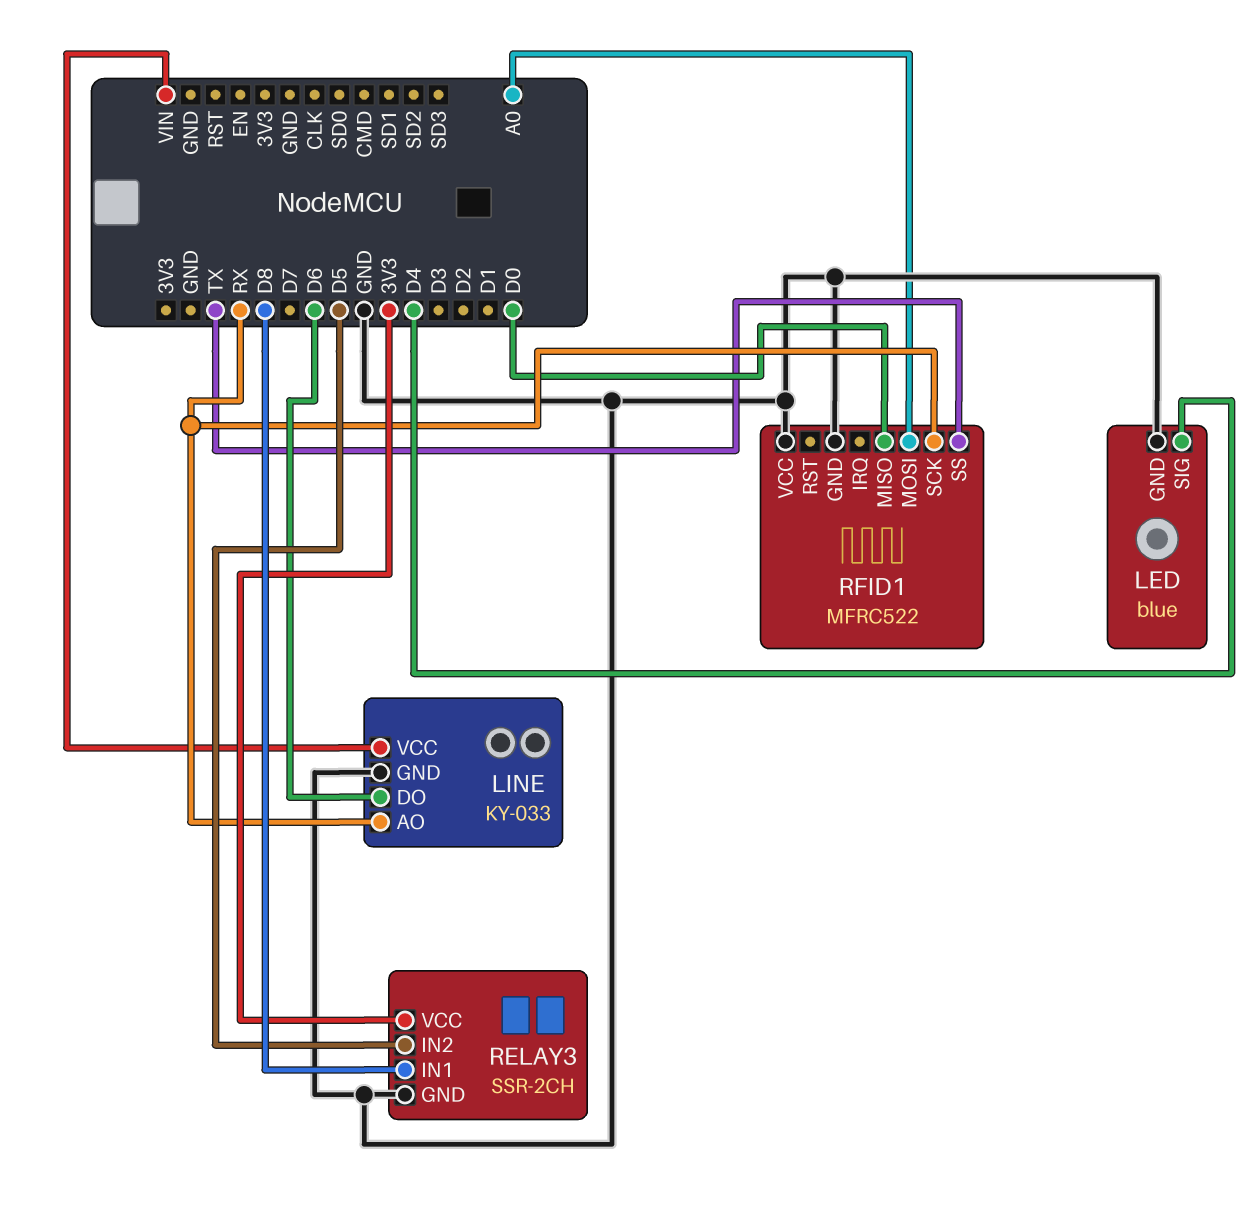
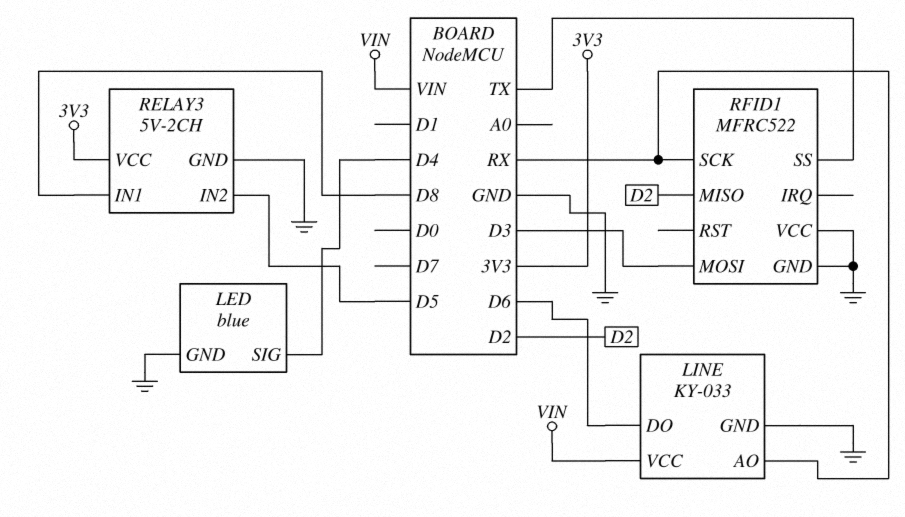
RELAY3: SSR-2CH -> 5V-2CH
RFID1 pin MISO: D0 -> D2
RFID1 pin MOSI: A0 -> D3

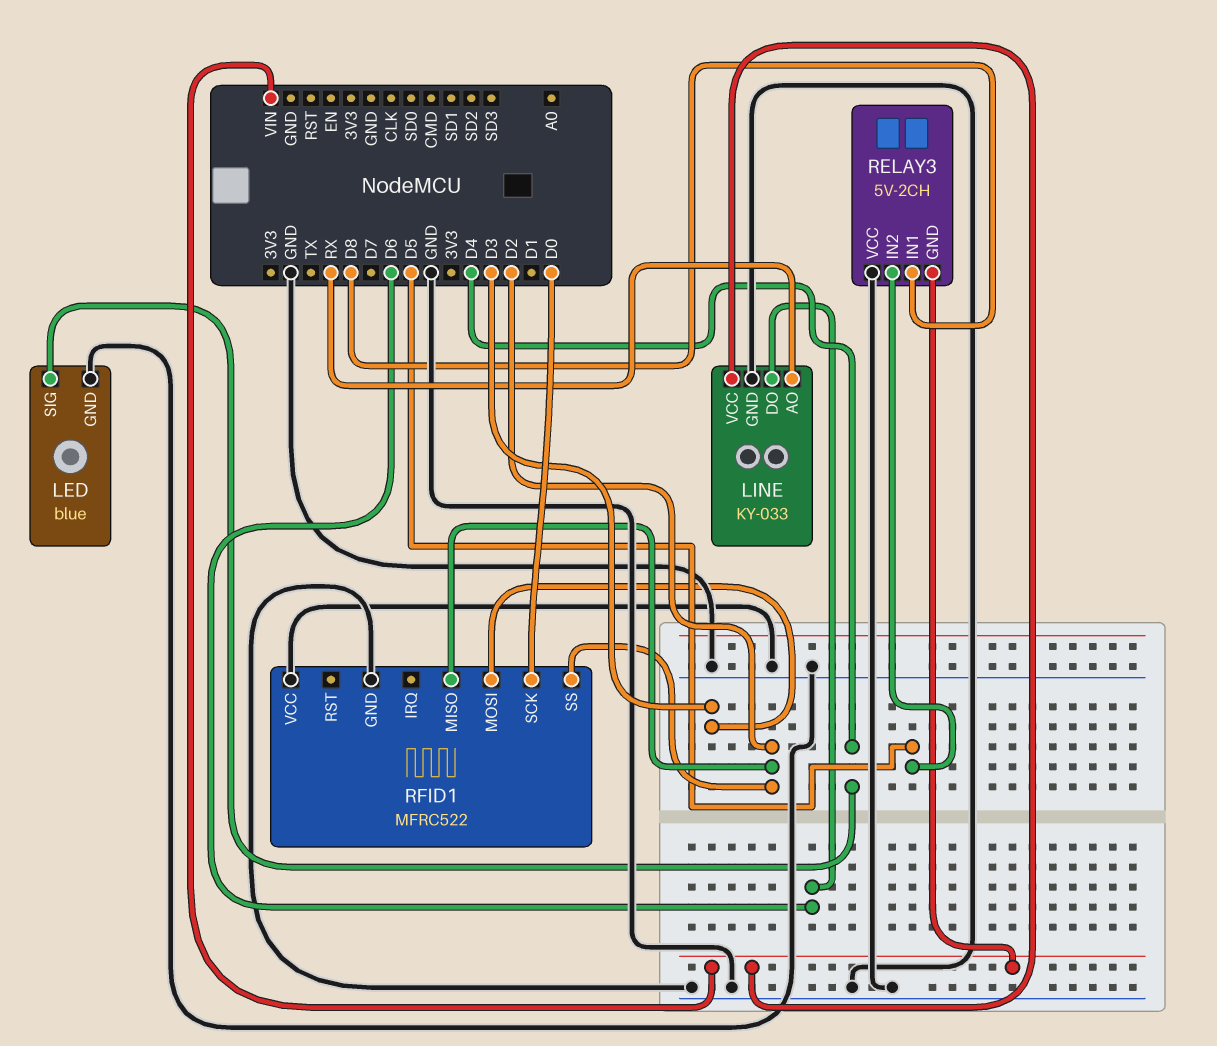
RELAY3 pin GND: GND -> VIN
RELAY3 pin VCC: 3V3 -> GND
RFID1 pin SCK: RX -> D0
RFID1 pin SS: TX -> D2

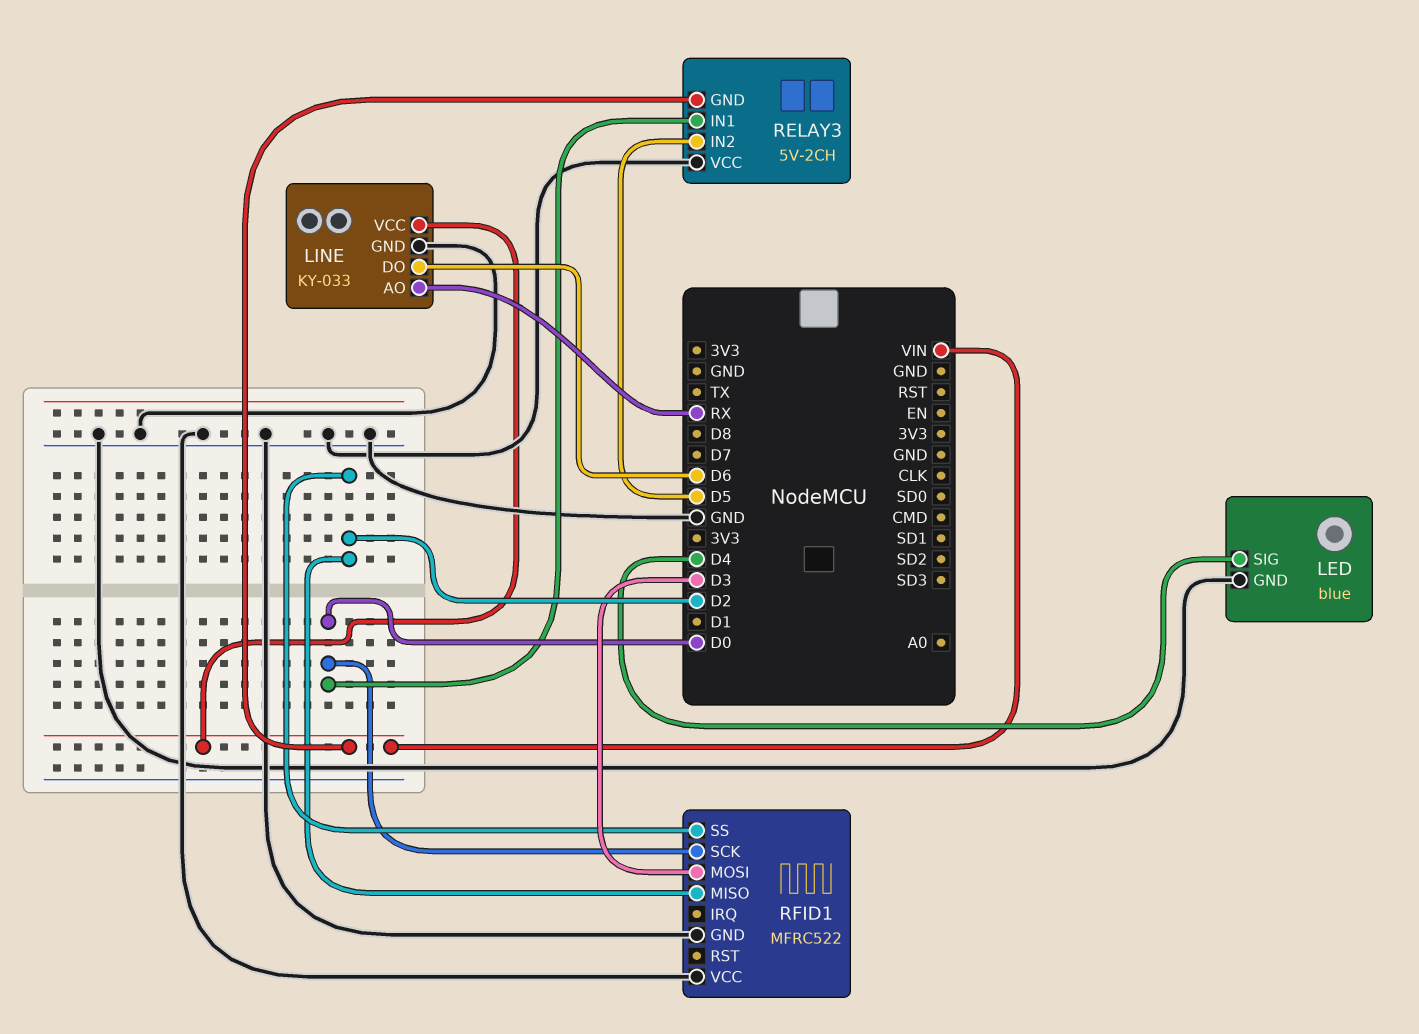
RELAY3 pin IN1: D8 -> D0

